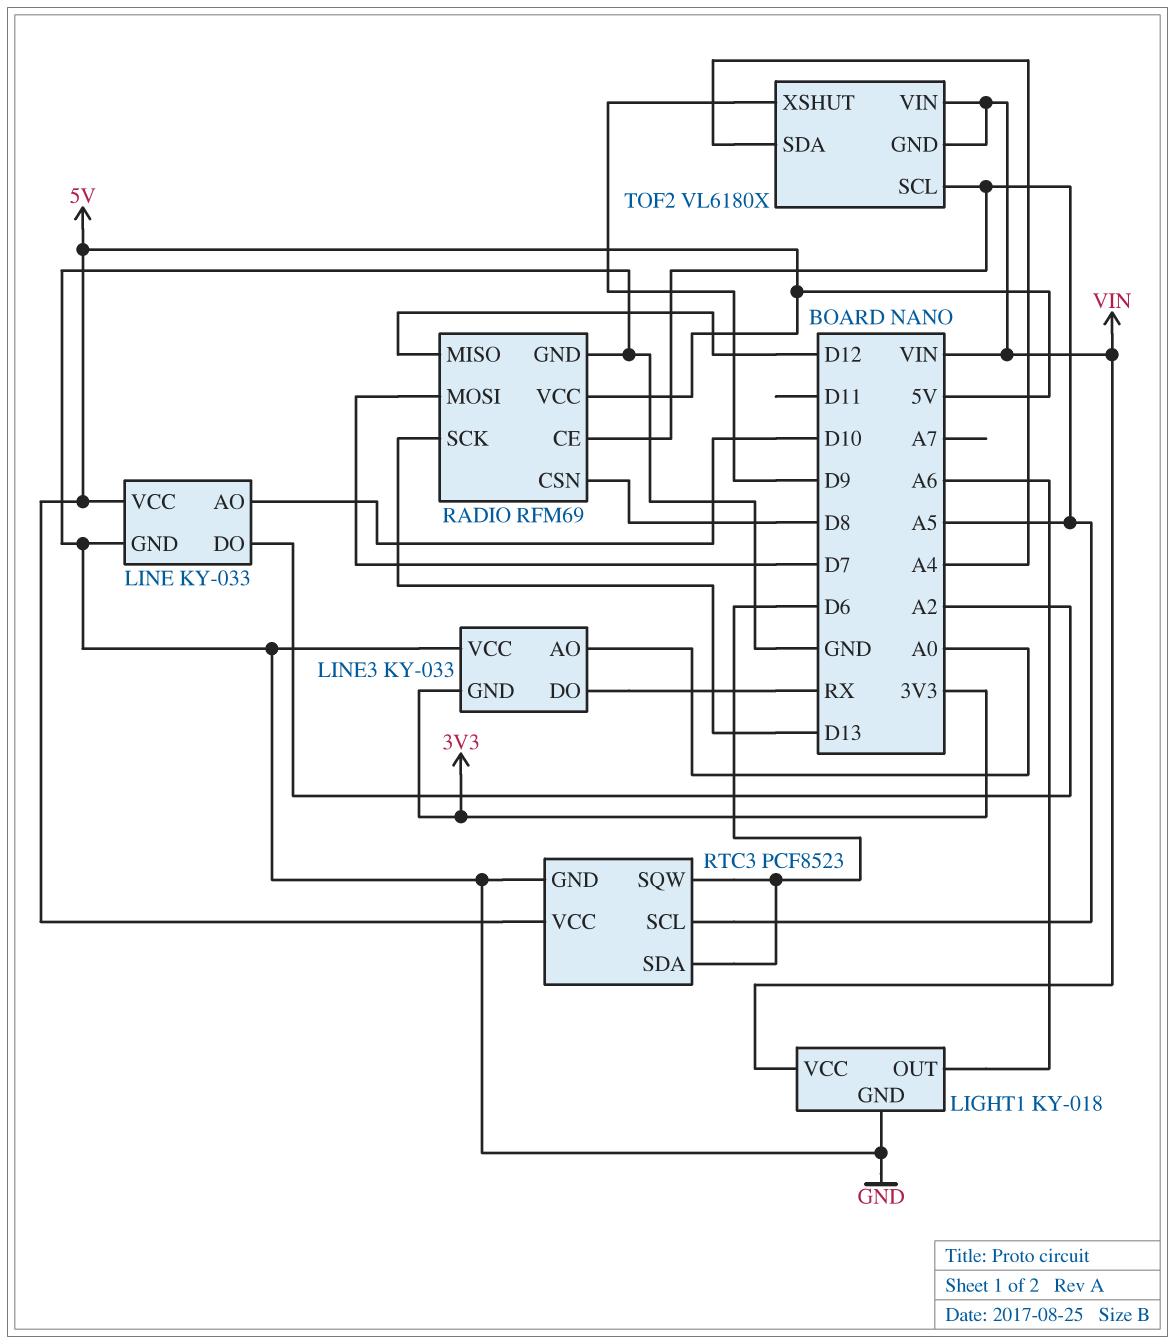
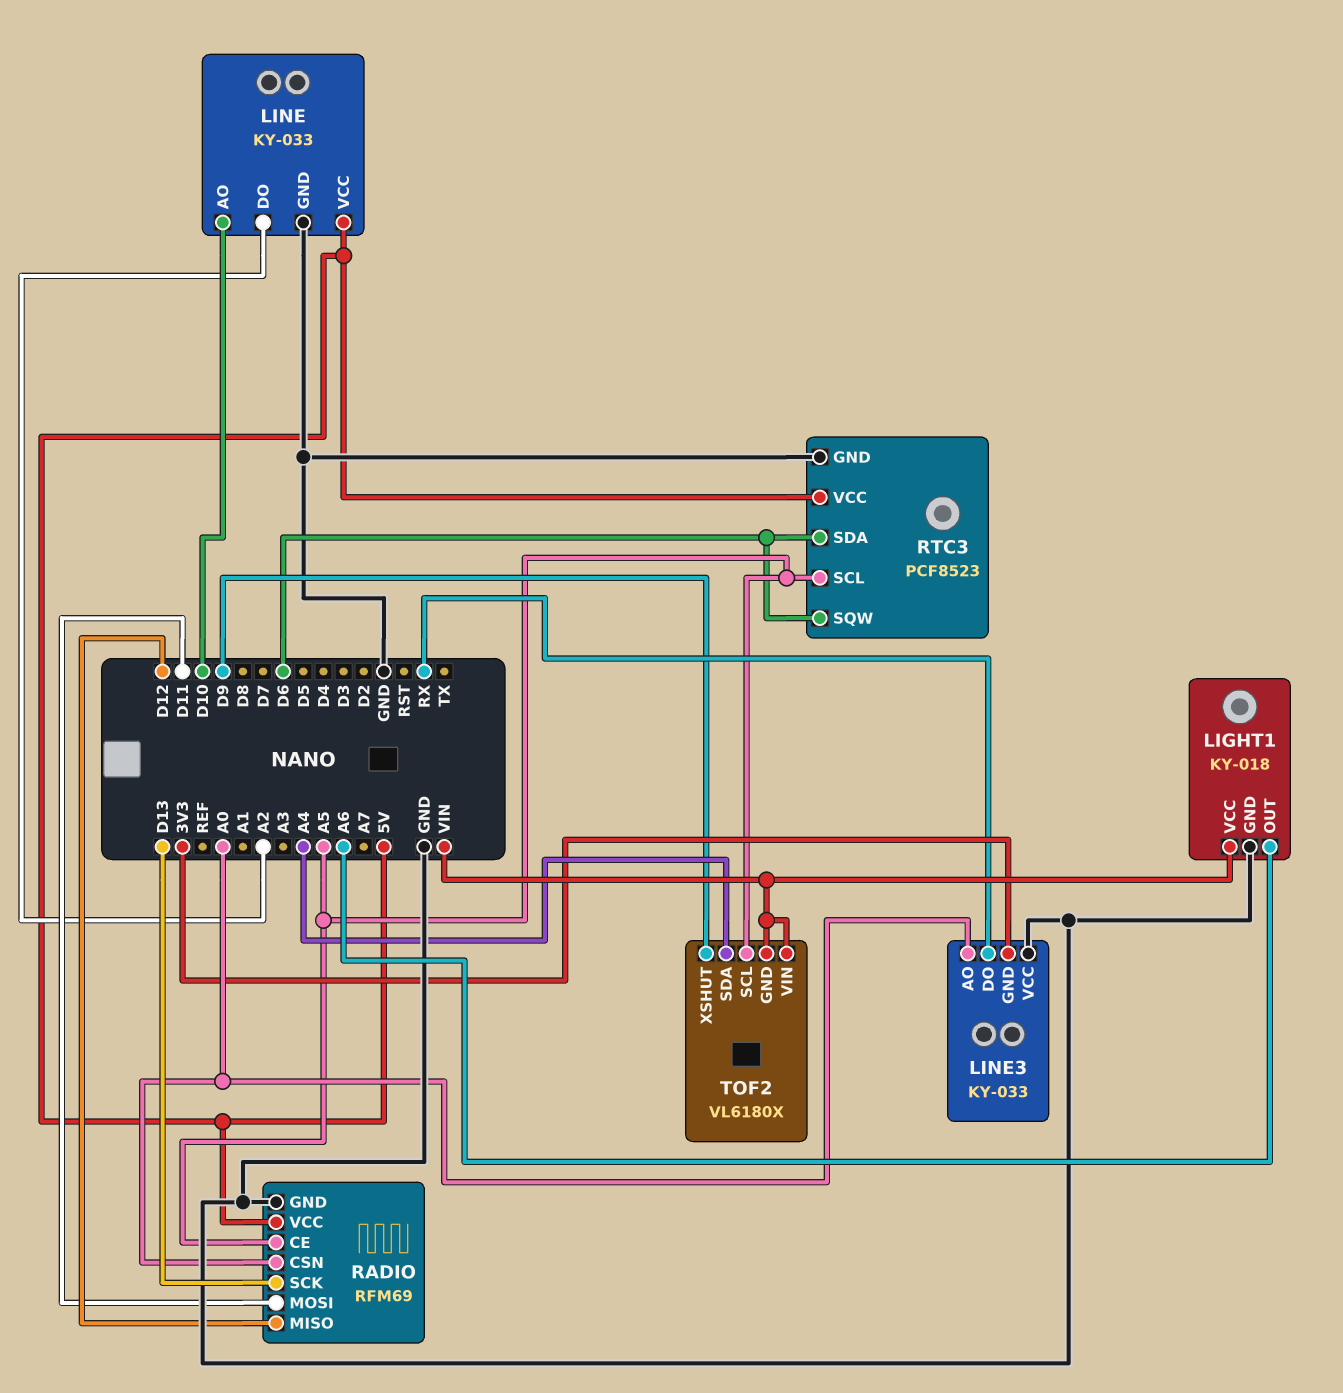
RADIO pin CSN: D8 -> A0
RADIO pin MOSI: D7 -> D11

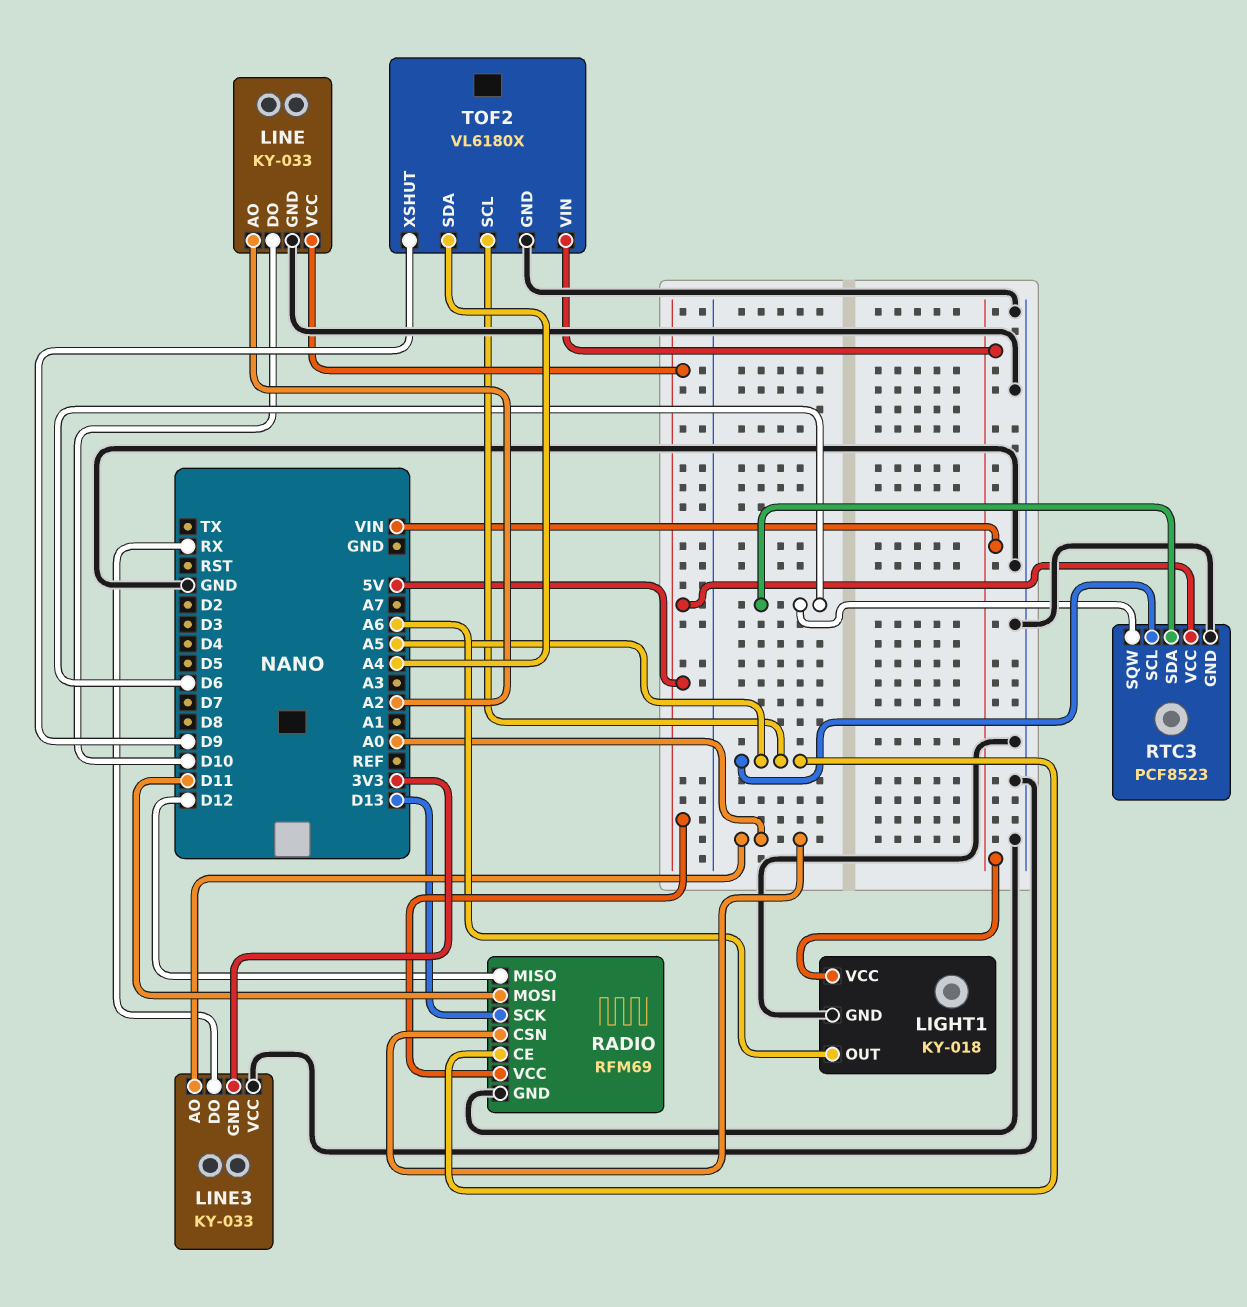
LINE pin AO: D10 -> A2
LINE pin DO: A2 -> D10
TOF2 pin GND: VIN -> GND

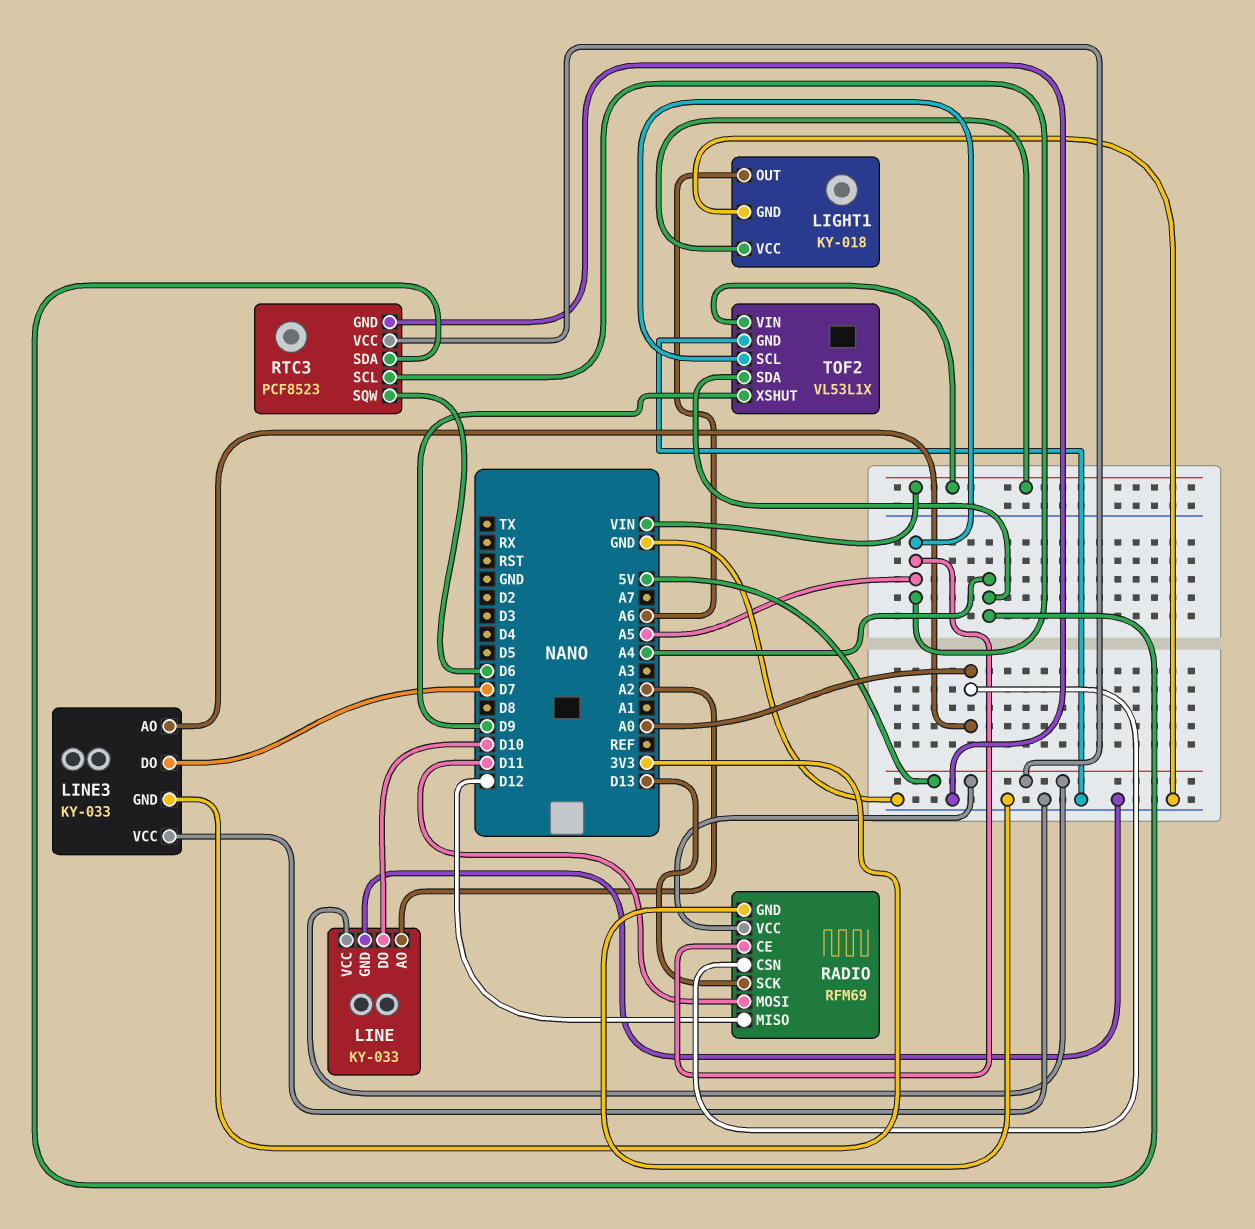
LINE3 pin DO: RX -> D7
RTC3 pin SDA: D6 -> A4
TOF2: VL6180X -> VL53L1X

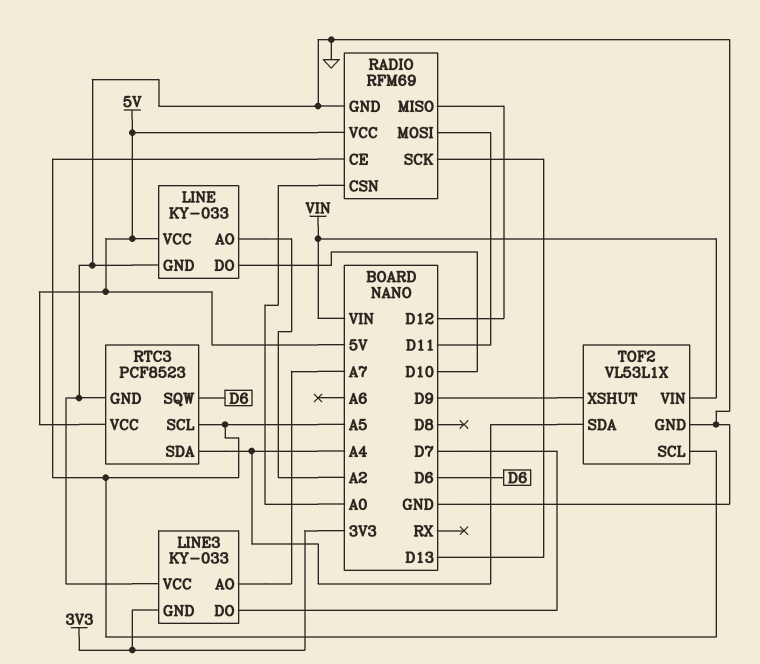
LIGHT1: KY-018 -> none
LIGHT1 pin GND: GND -> none
LIGHT1 pin OUT: A6 -> none
LIGHT1 pin VCC: VIN -> none
LINE3 pin AO: A0 -> A7

